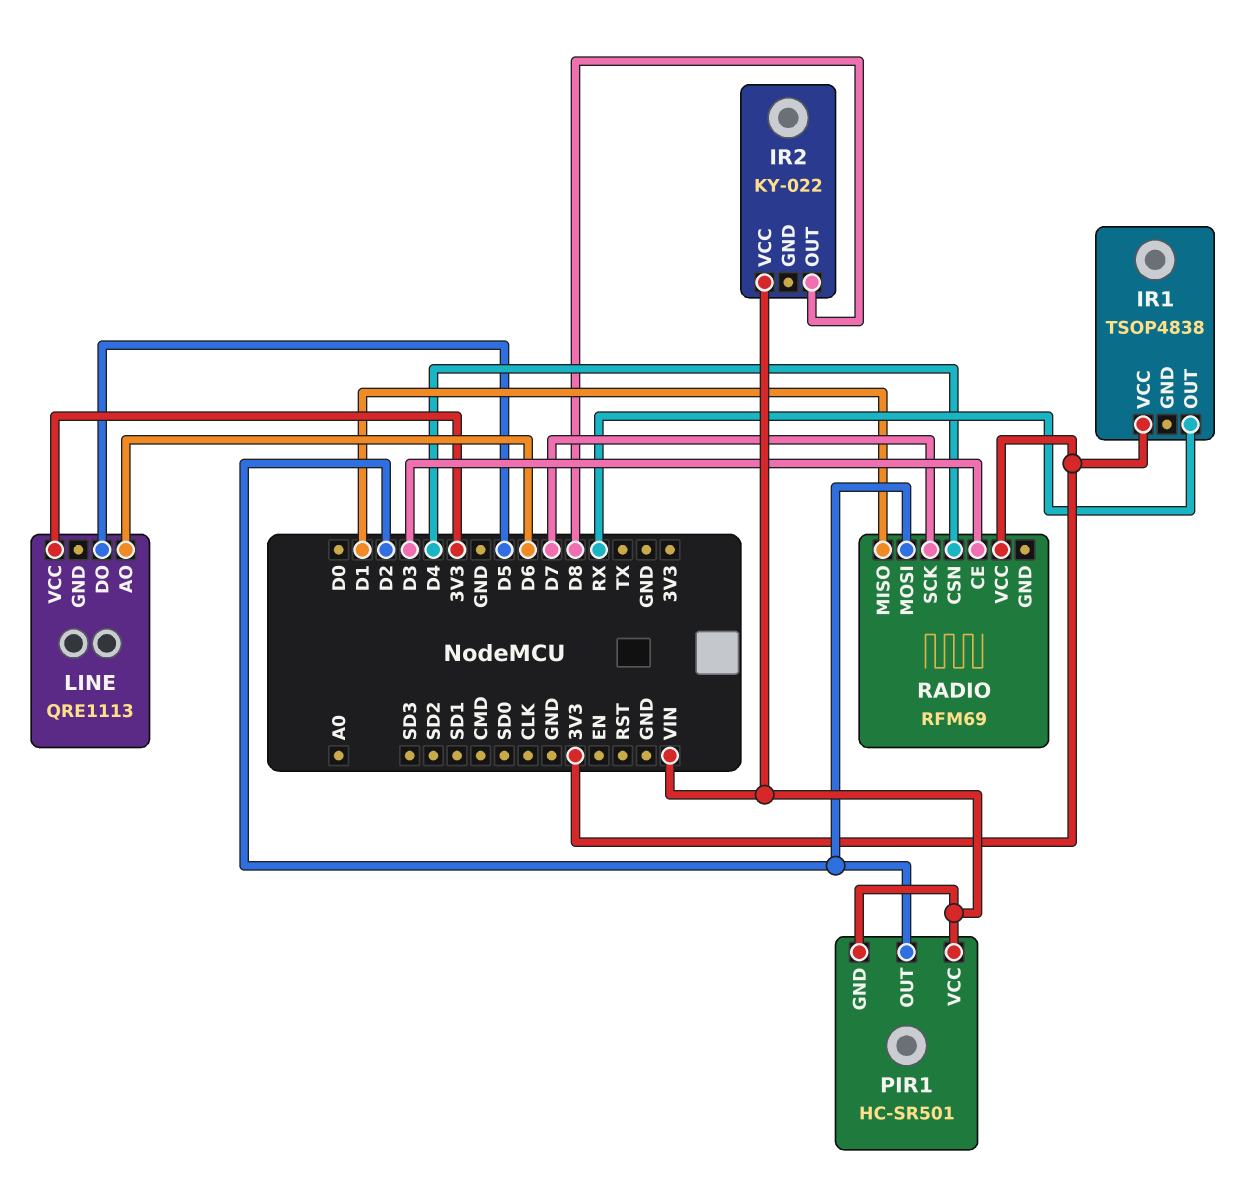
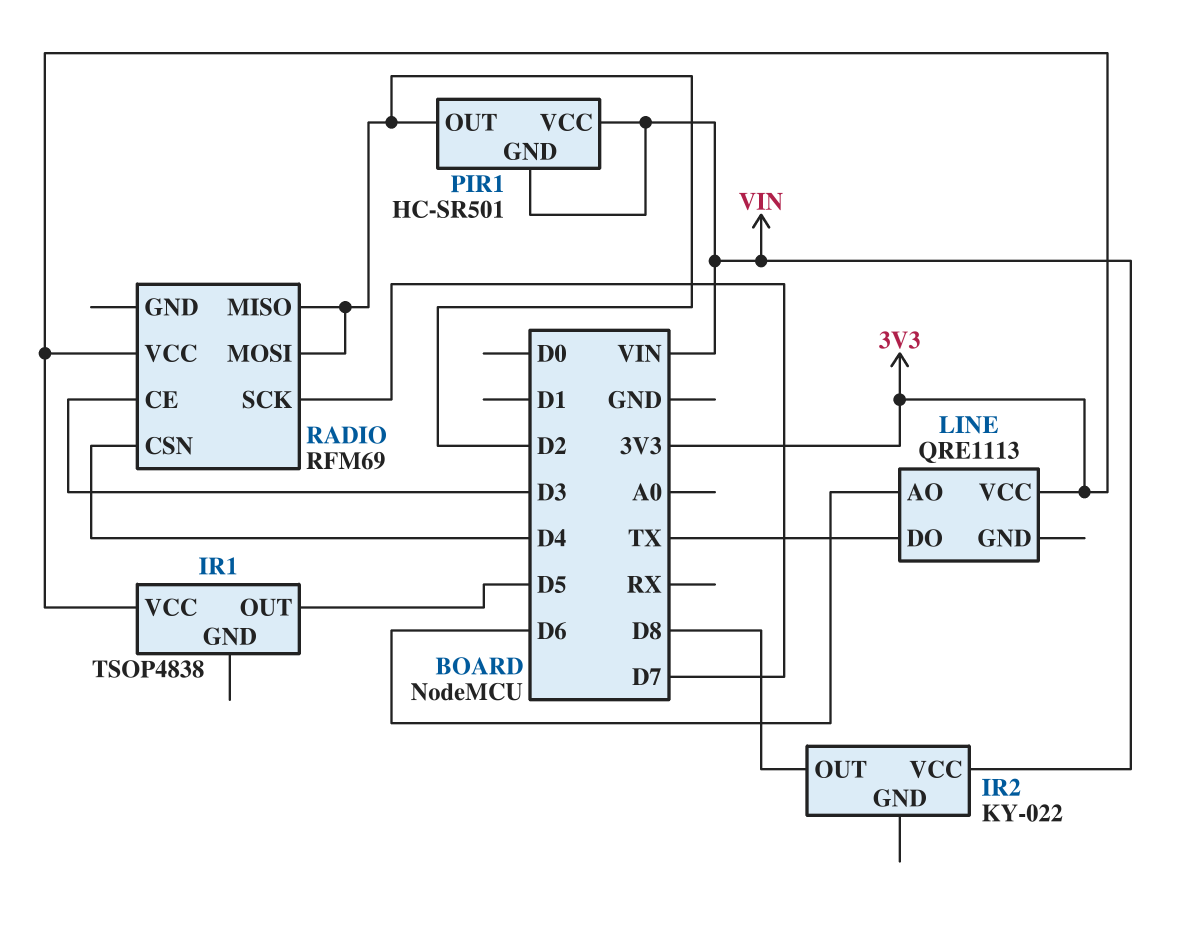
IR1 pin OUT: RX -> D5
LINE pin DO: D5 -> TX
RADIO pin MISO: D1 -> D2

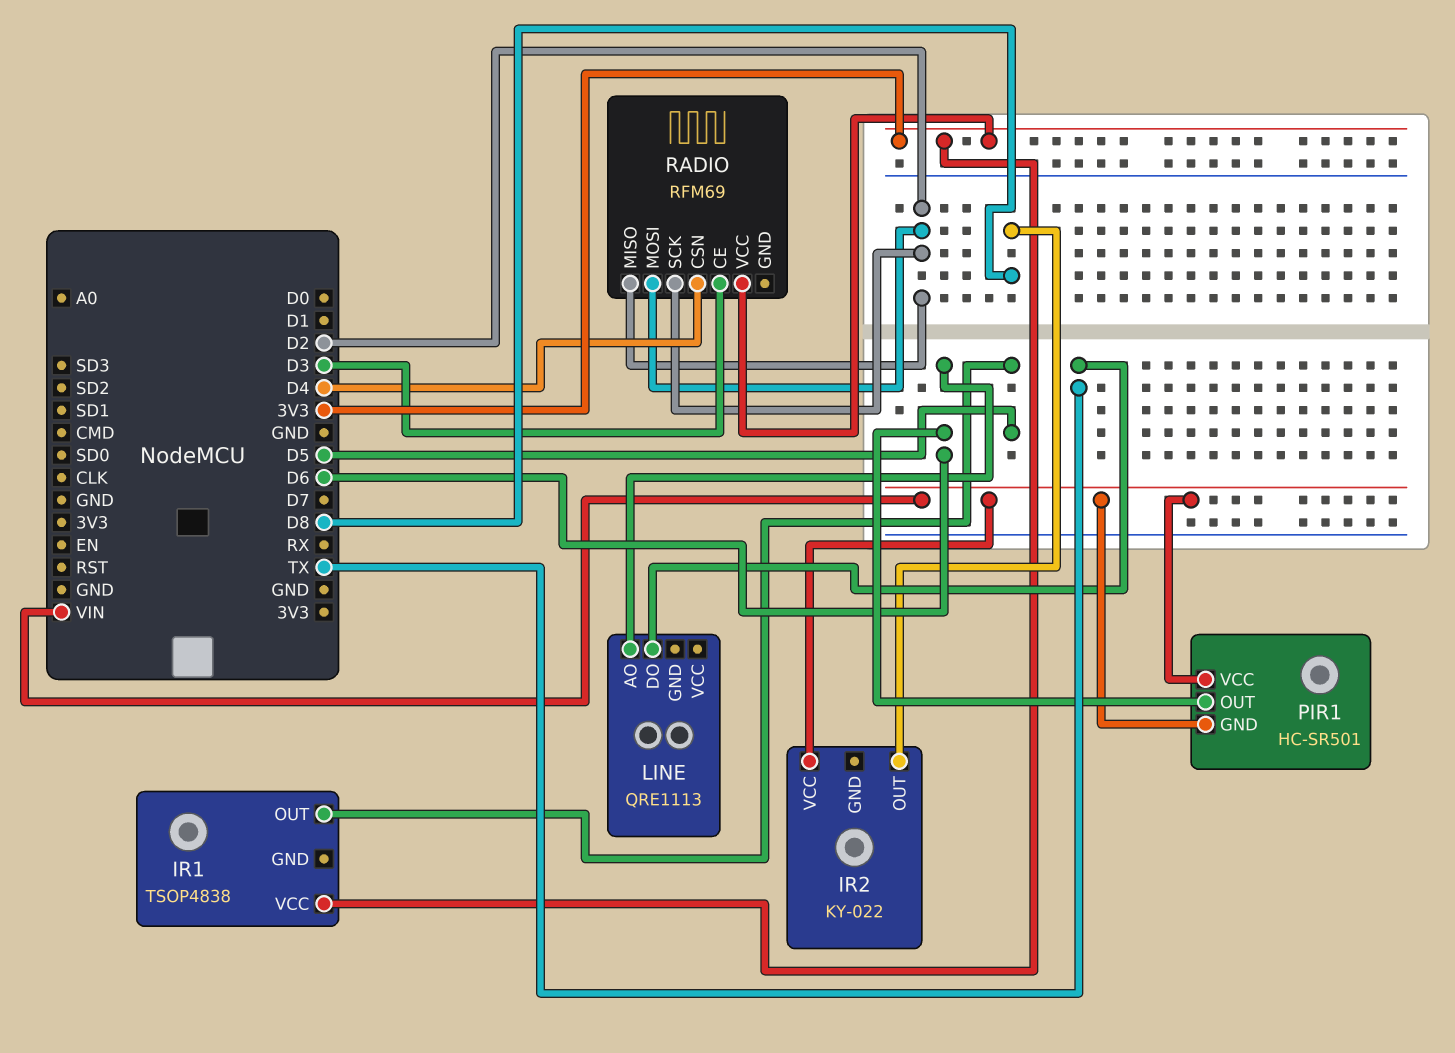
LINE pin VCC: 3V3 -> none
PIR1 pin OUT: D2 -> D6
RADIO pin SCK: D7 -> D2

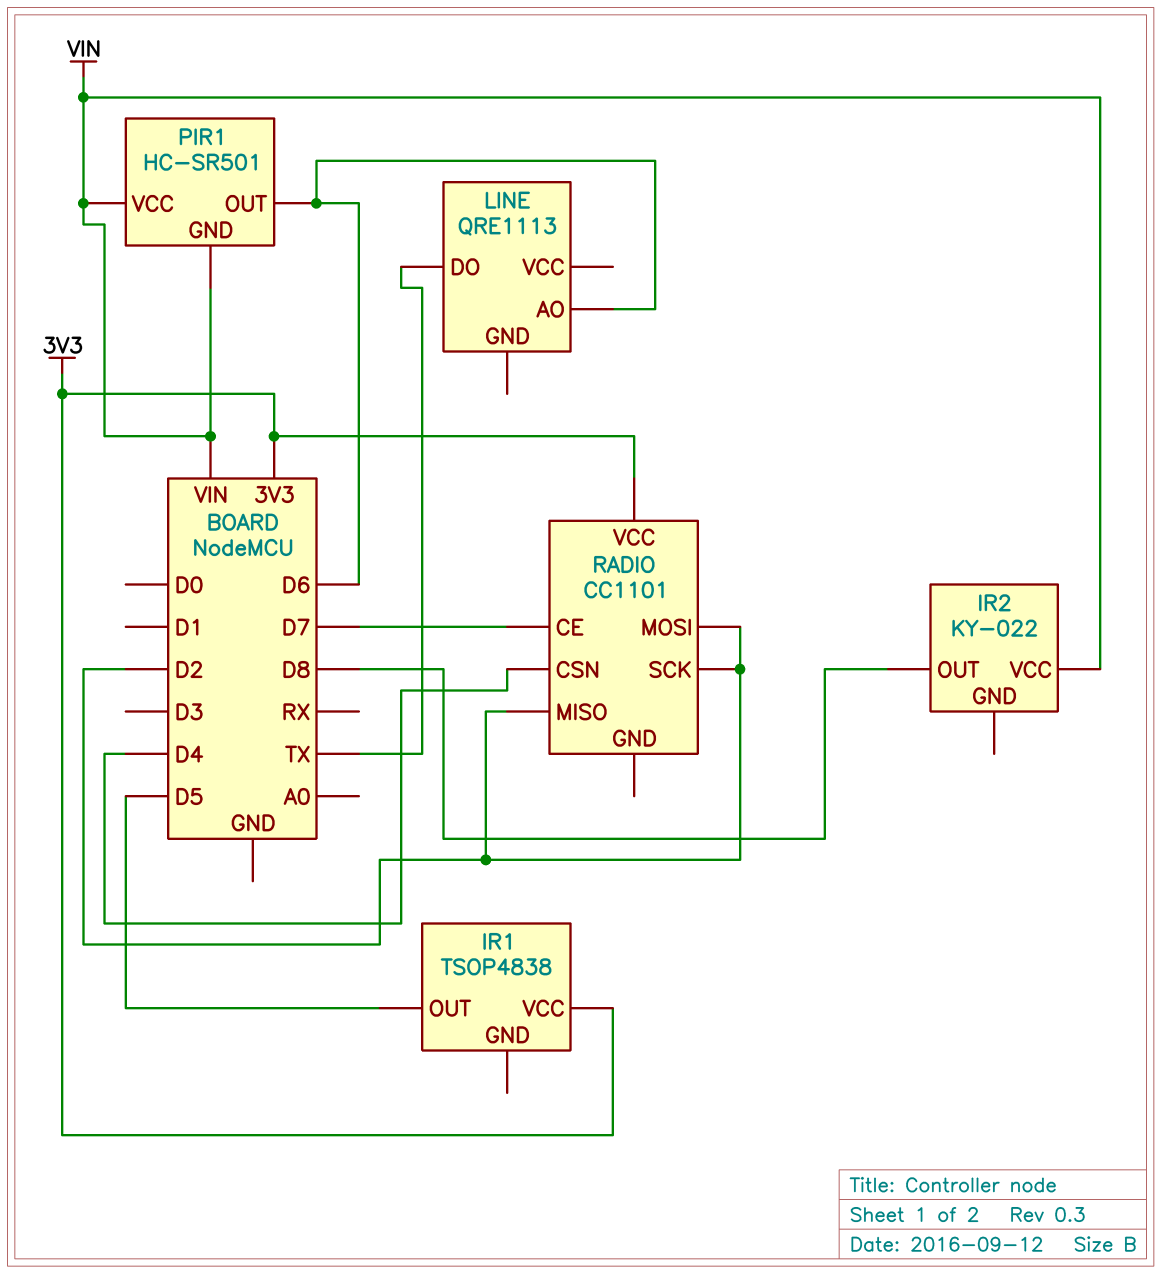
RADIO: RFM69 -> CC1101
RADIO pin CE: D3 -> D7

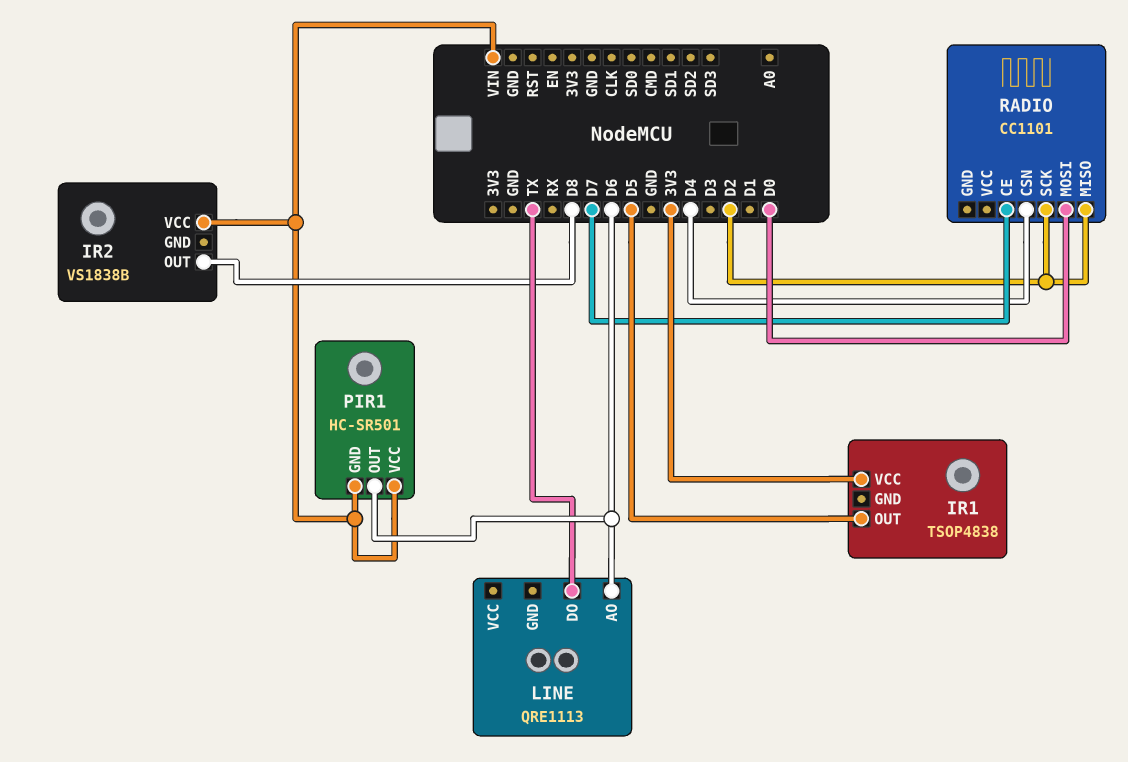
IR2: KY-022 -> VS1838B
RADIO pin MOSI: D2 -> D0
RADIO pin VCC: 3V3 -> none

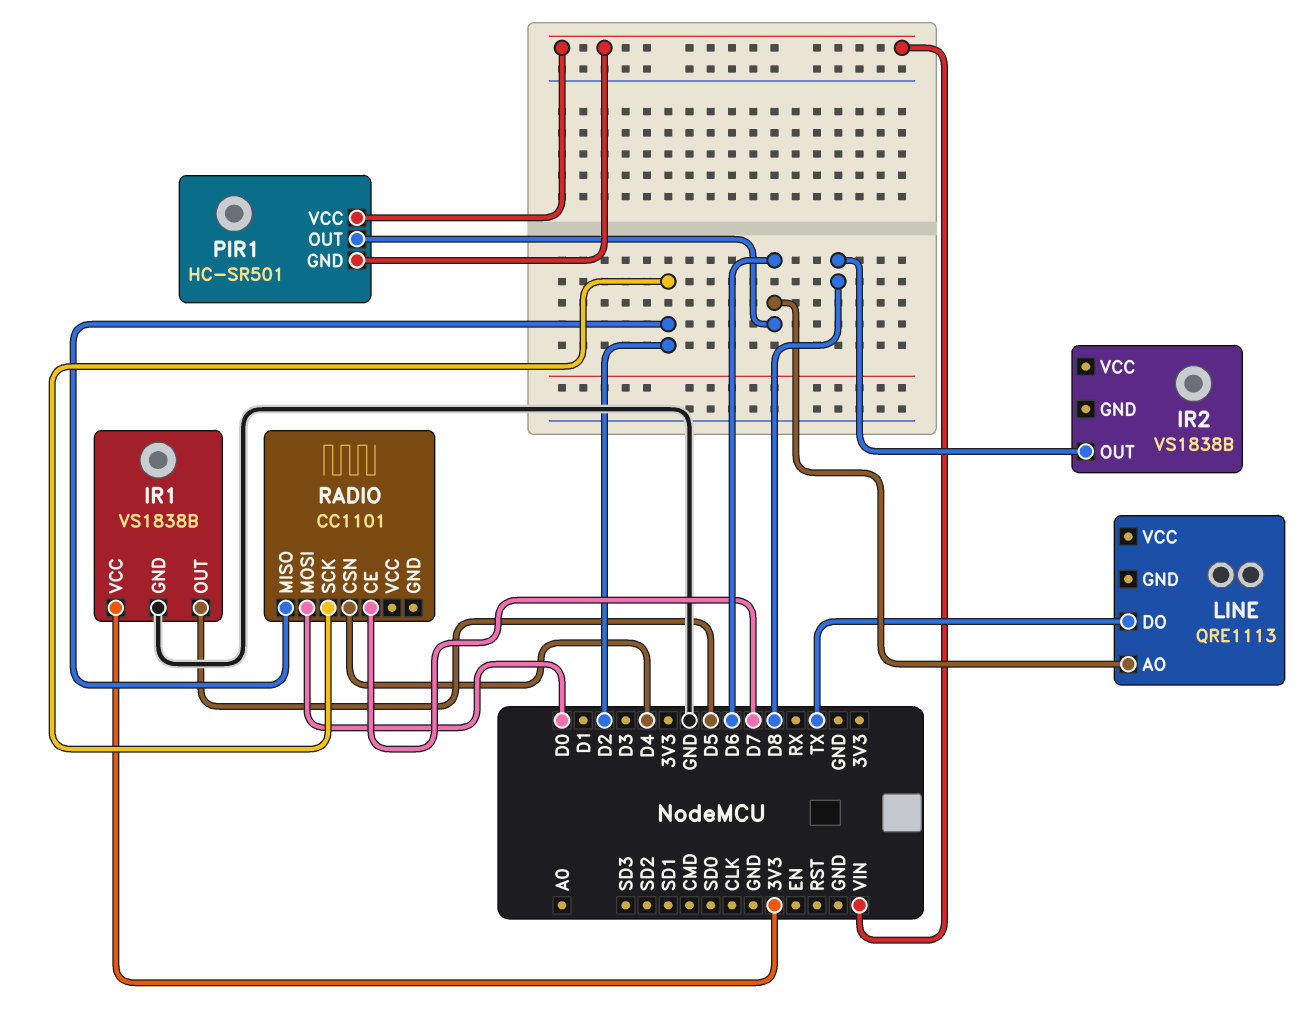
IR1: TSOP4838 -> VS1838B
IR1 pin GND: none -> GND
IR2 pin VCC: VIN -> none

